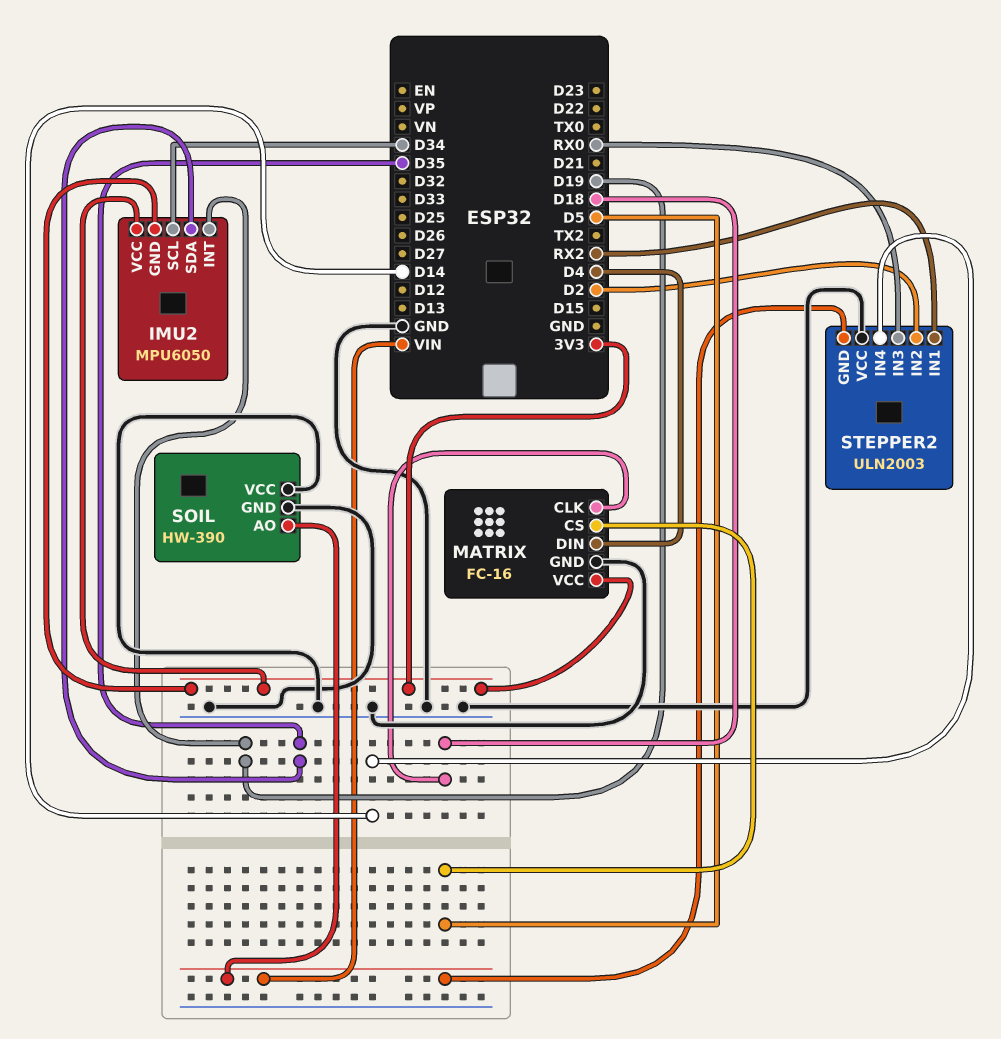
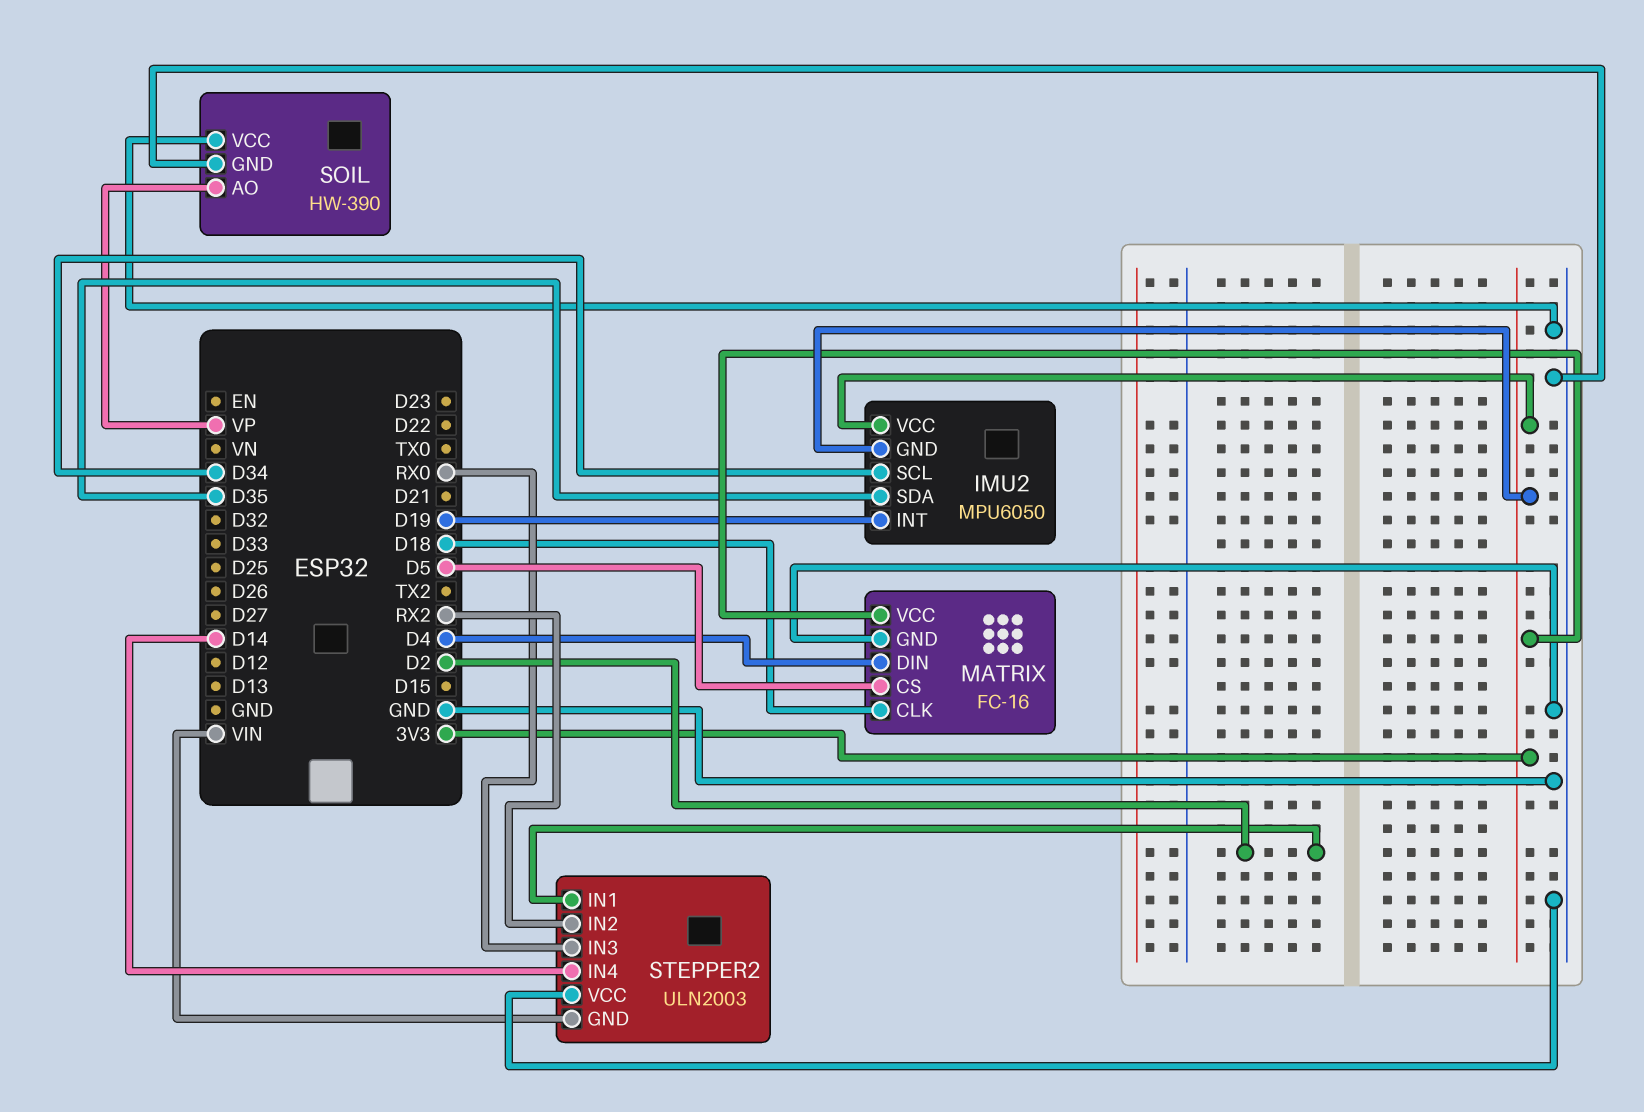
SOIL pin AO: VIN -> VP
STEPPER2 pin IN1: RX2 -> D2
STEPPER2 pin IN2: D2 -> RX2

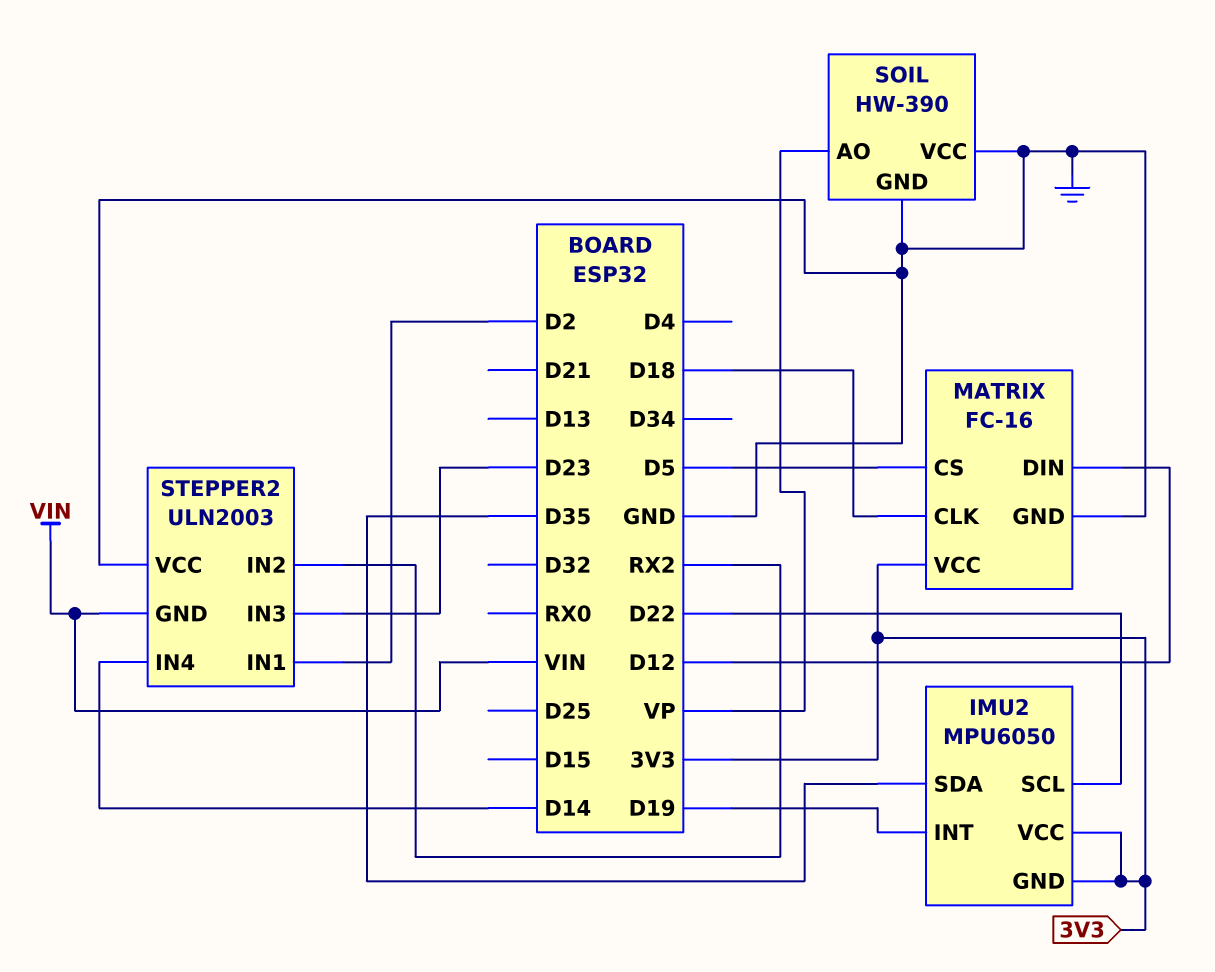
IMU2 pin SCL: D34 -> D22
MATRIX pin DIN: D4 -> D12
STEPPER2 pin IN3: RX0 -> D23

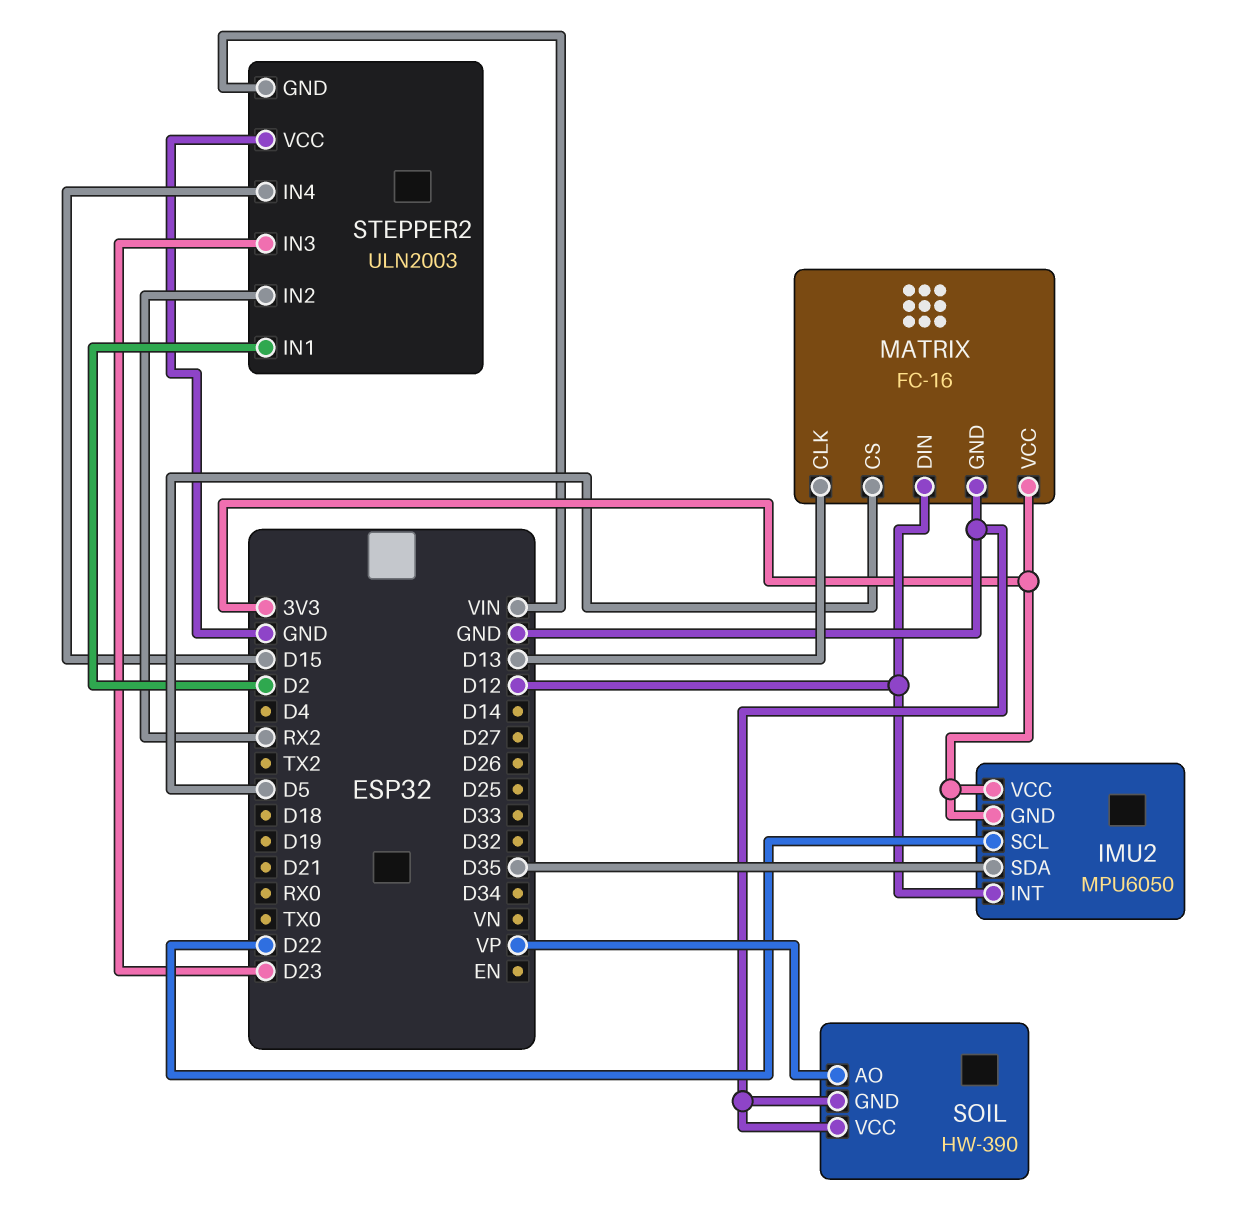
IMU2 pin INT: D19 -> D12
MATRIX pin CLK: D18 -> D13
STEPPER2 pin IN4: D14 -> D15

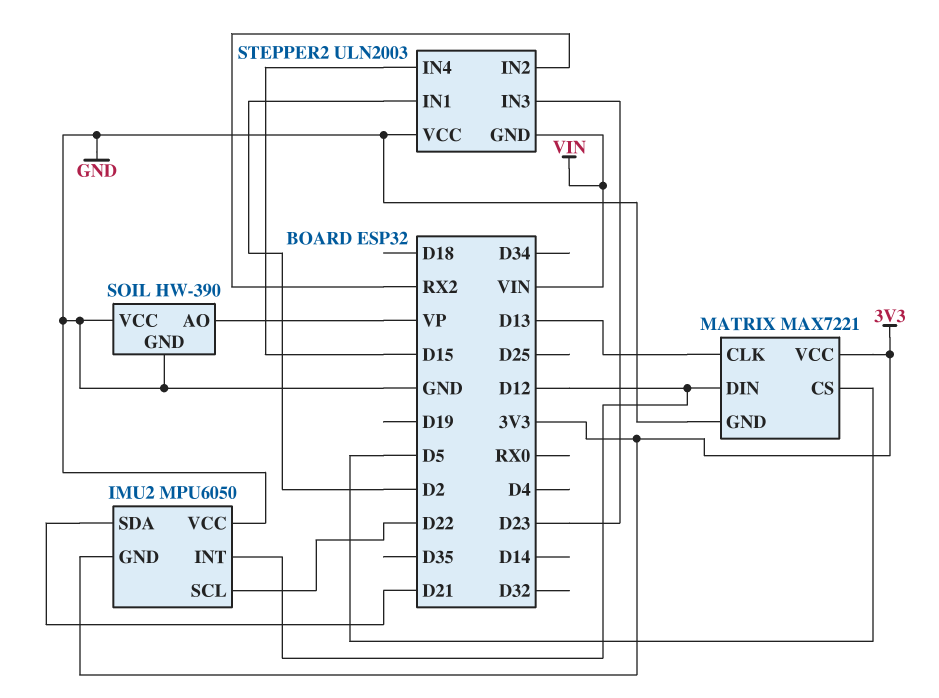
IMU2 pin SDA: D35 -> D21
IMU2 pin VCC: 3V3 -> GND
MATRIX: FC-16 -> MAX7221

